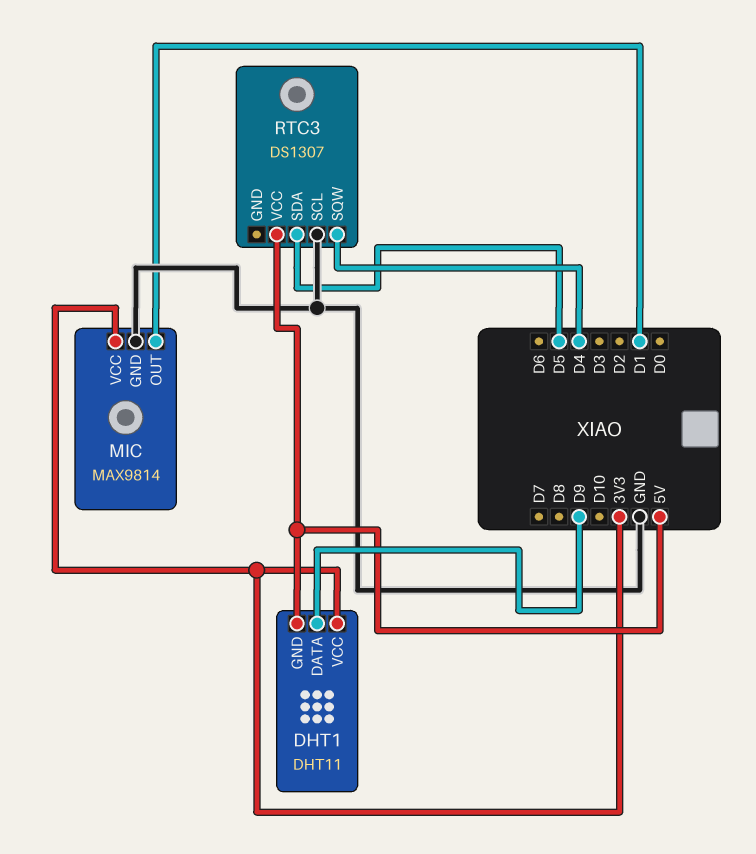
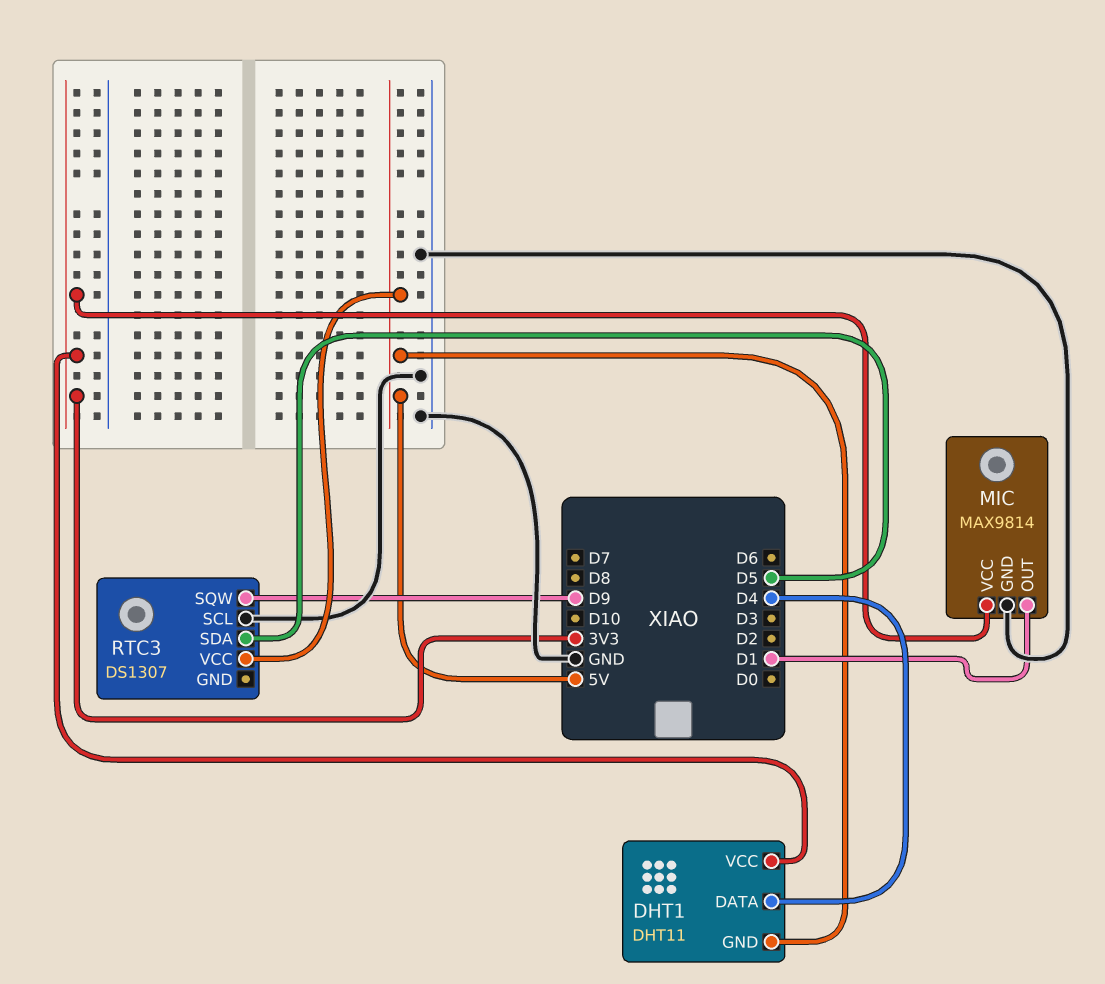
DHT1 pin DATA: D9 -> D4
RTC3 pin SQW: D4 -> D9

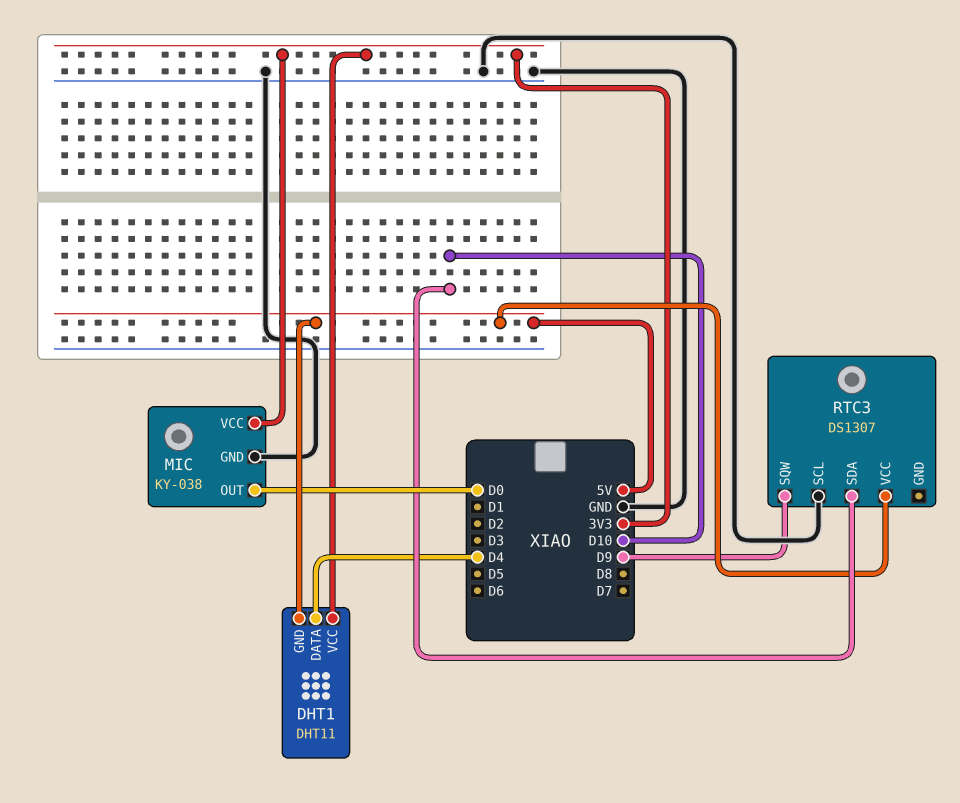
MIC: MAX9814 -> KY-038
MIC pin OUT: D1 -> D0
RTC3 pin SDA: D5 -> D10

